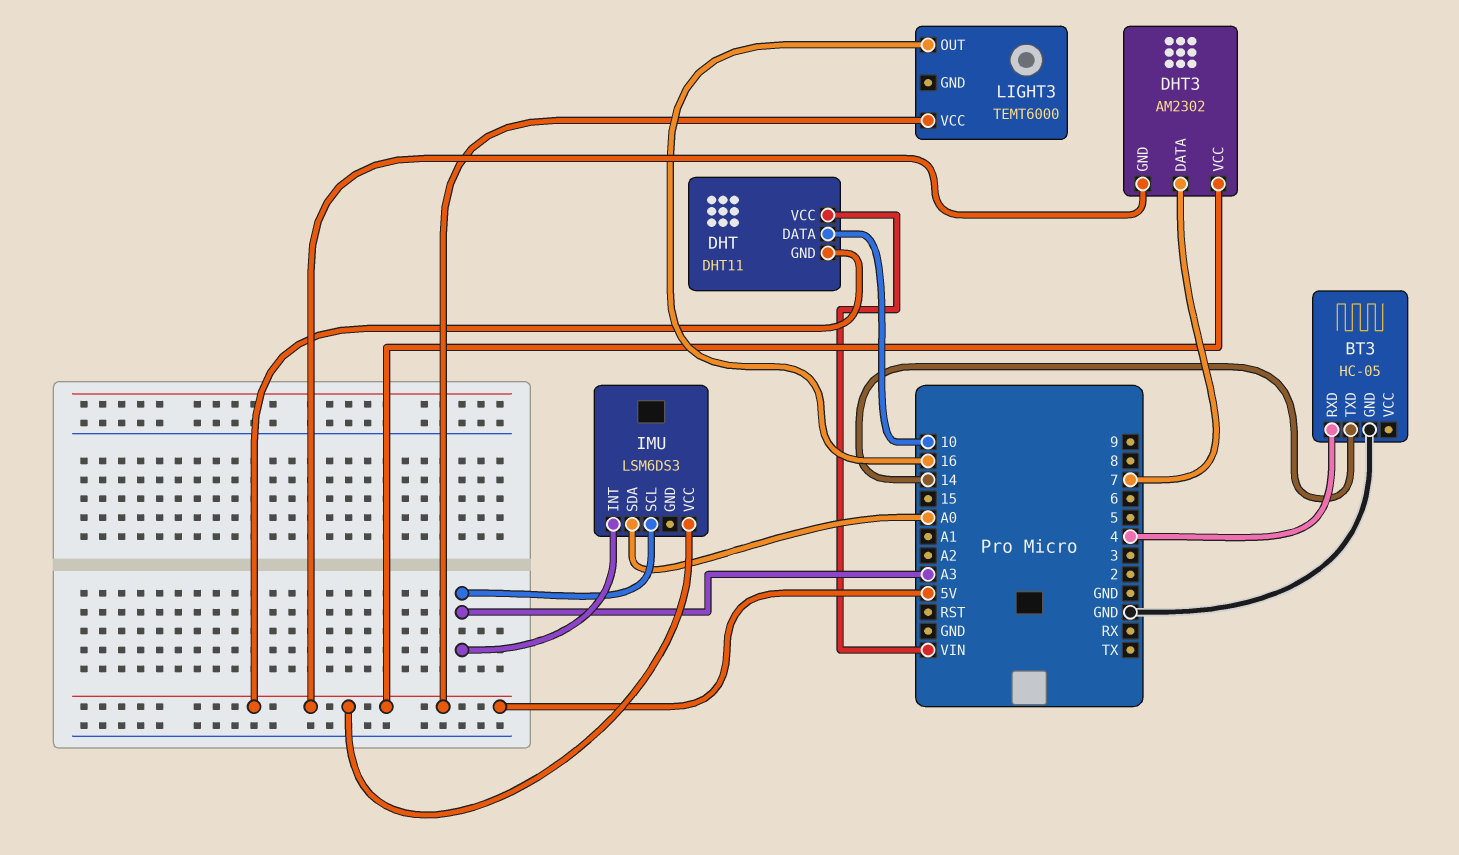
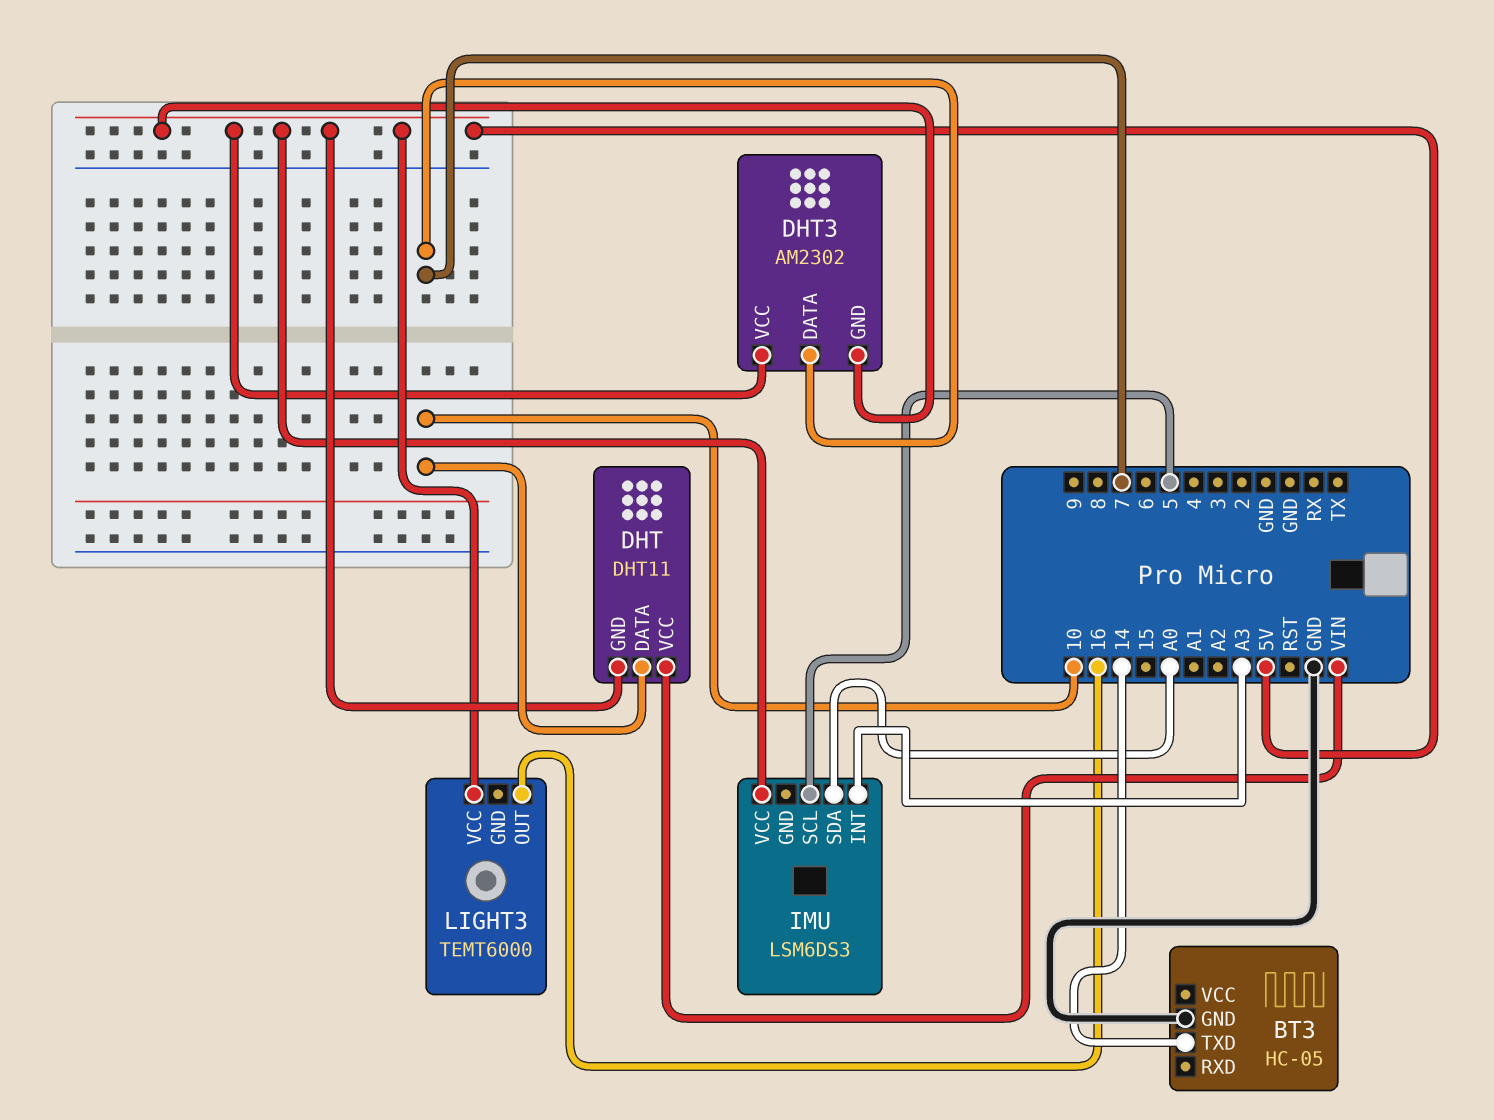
BT3 pin RXD: 4 -> none
IMU pin SCL: A3 -> 5

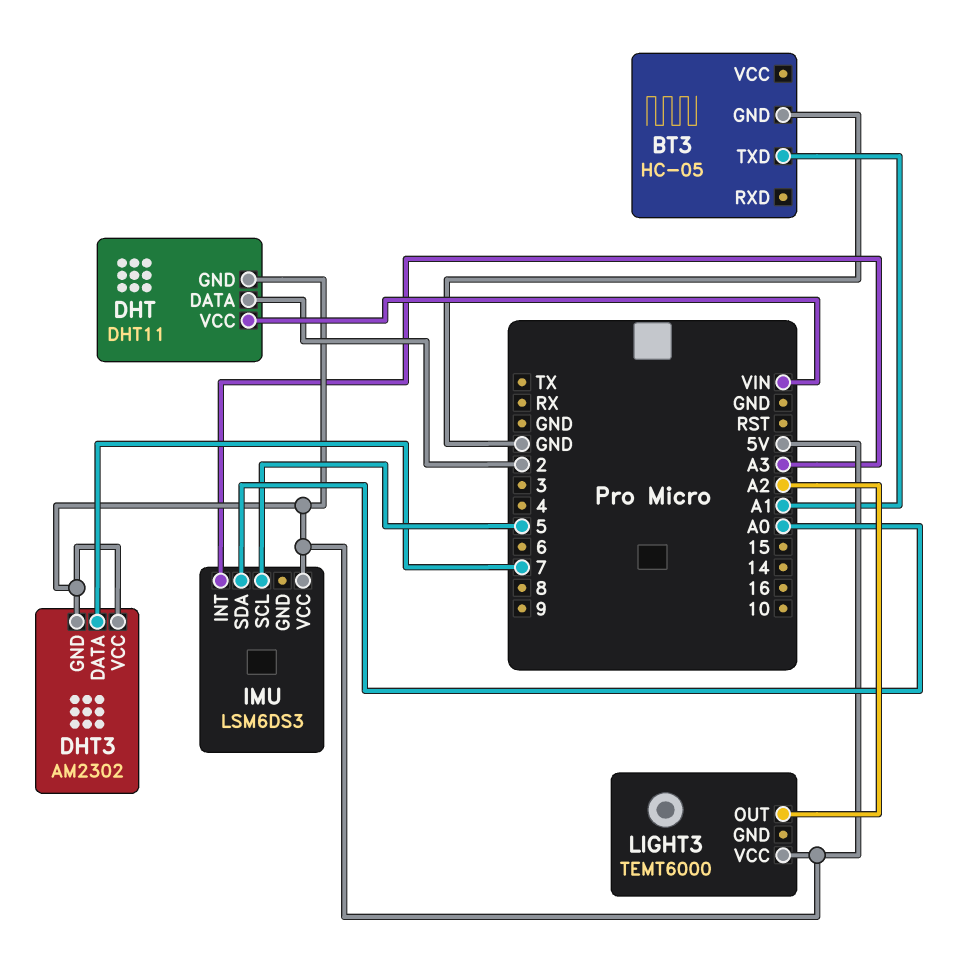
BT3 pin TXD: 14 -> A1
DHT pin DATA: 10 -> 2
LIGHT3 pin OUT: 16 -> A2

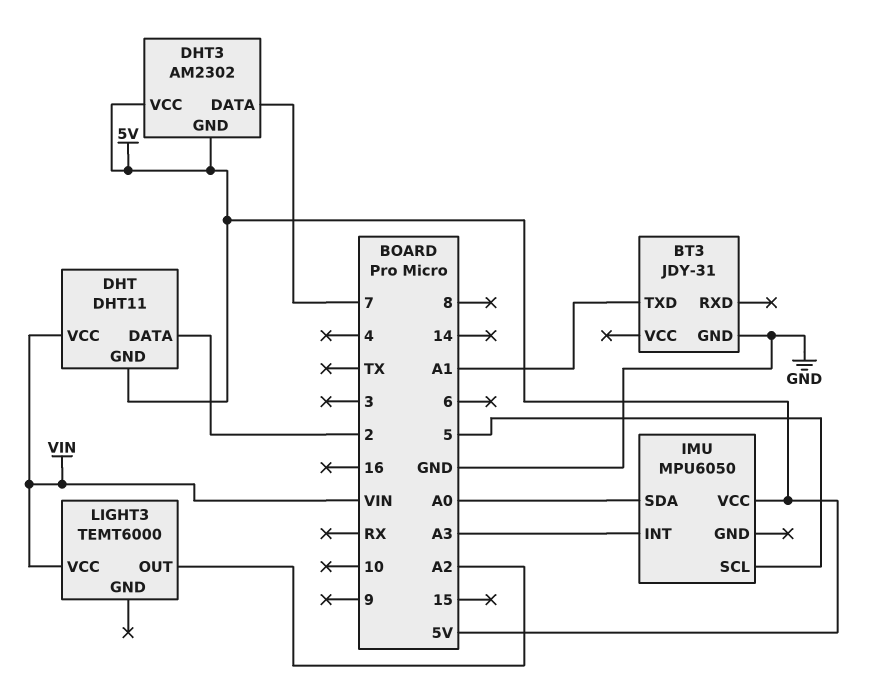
BT3: HC-05 -> JDY-31
IMU: LSM6DS3 -> MPU6050
LIGHT3 pin VCC: 5V -> VIN

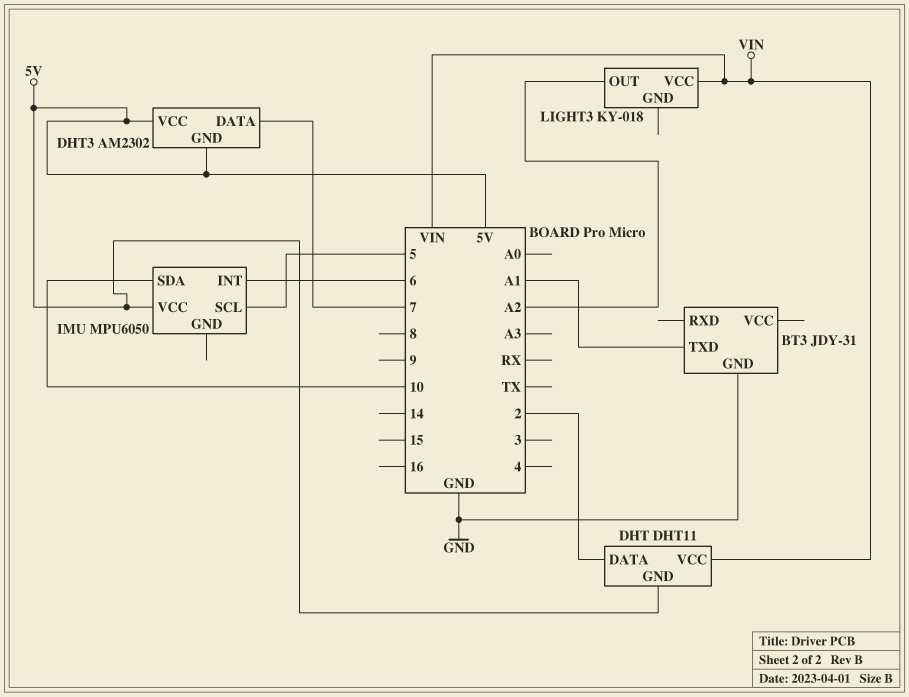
IMU pin INT: A3 -> 6
IMU pin SDA: A0 -> 10
LIGHT3: TEMT6000 -> KY-018

